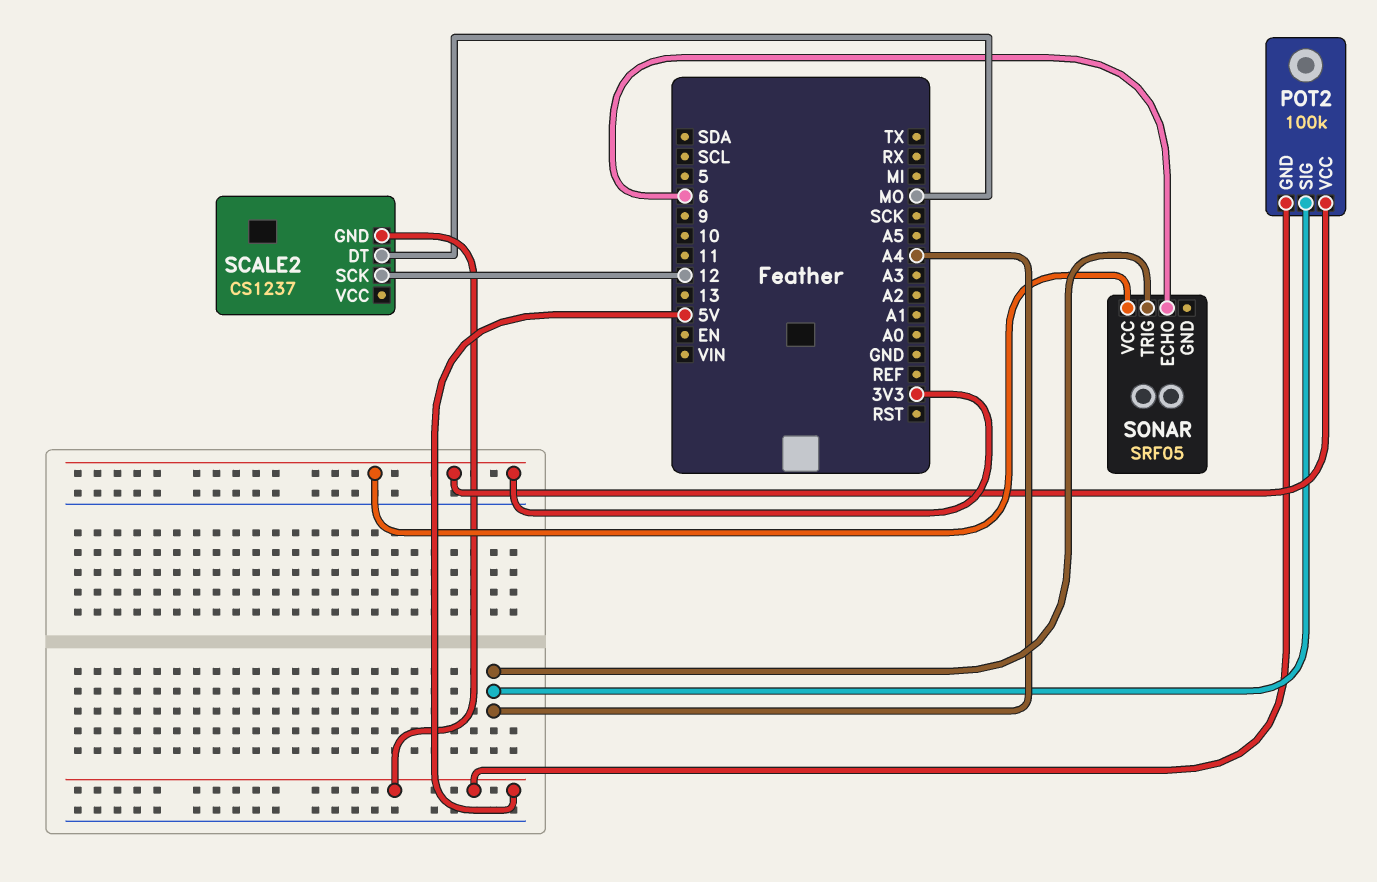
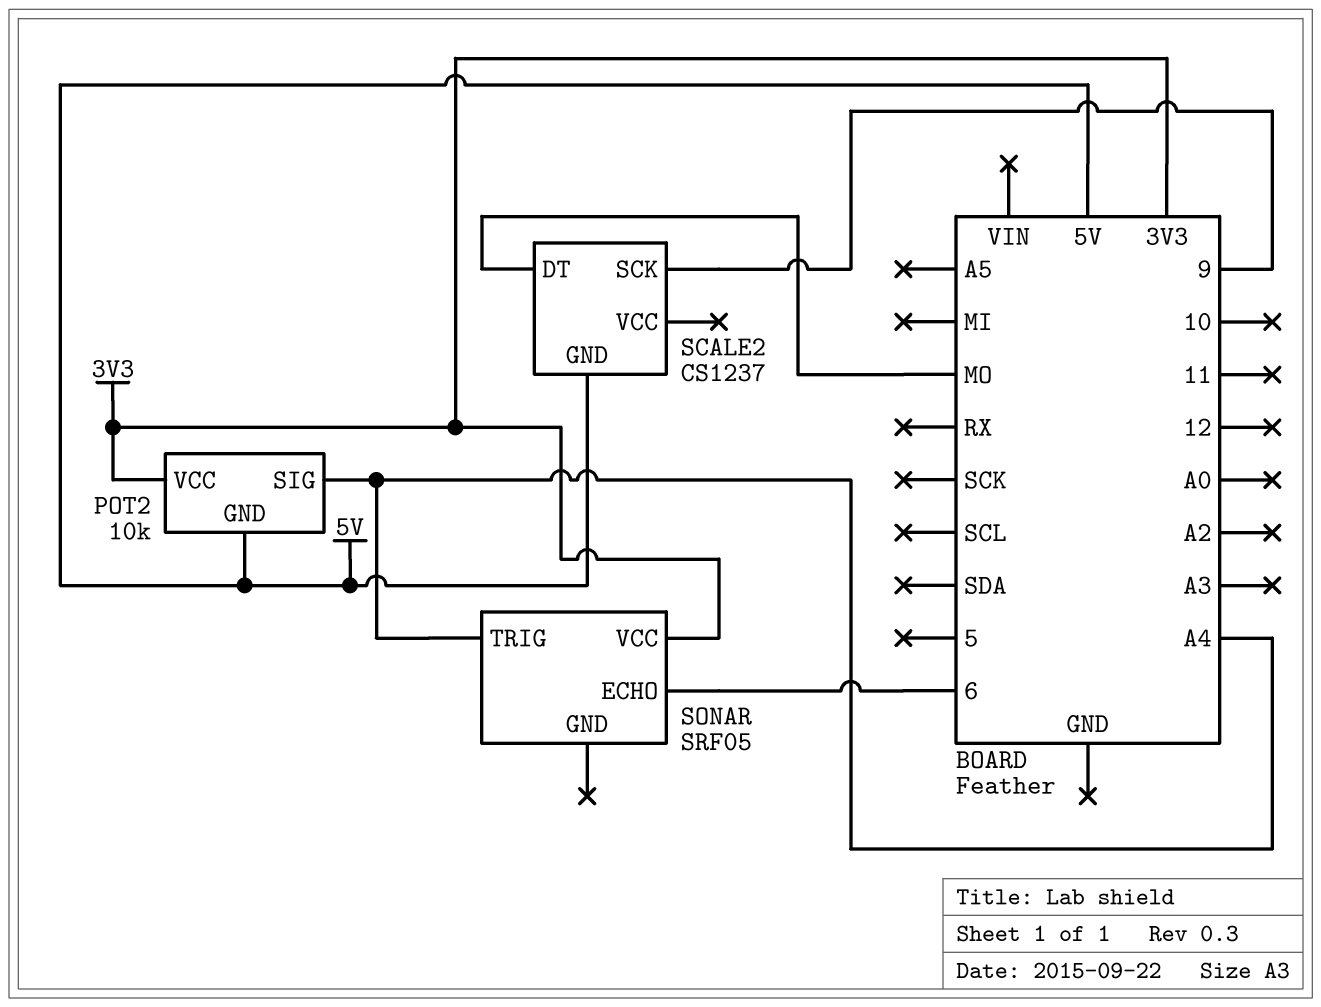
POT2: 100k -> 10k
SCALE2 pin SCK: 12 -> 9

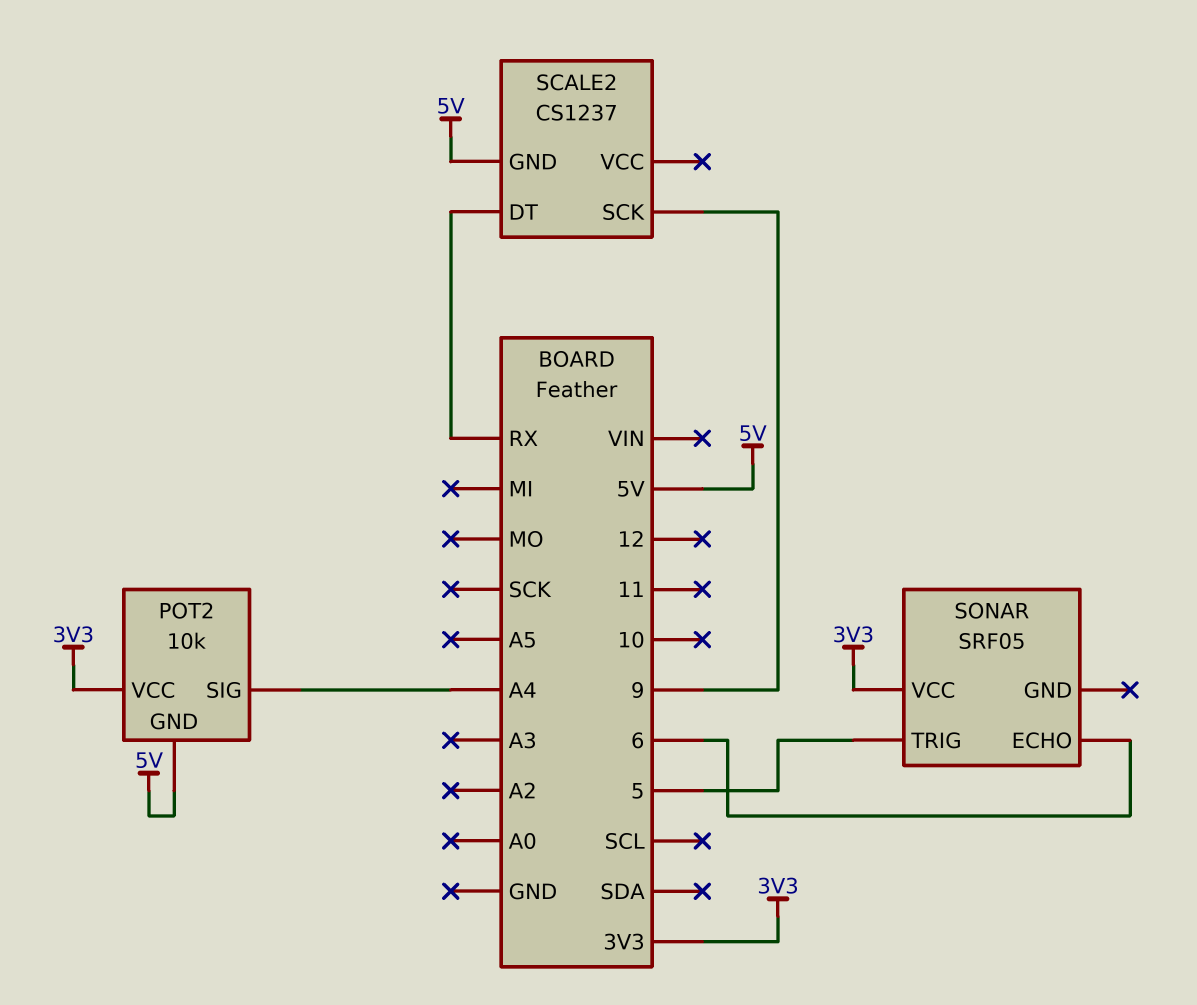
SCALE2 pin DT: MO -> RX
SONAR pin TRIG: A4 -> 5

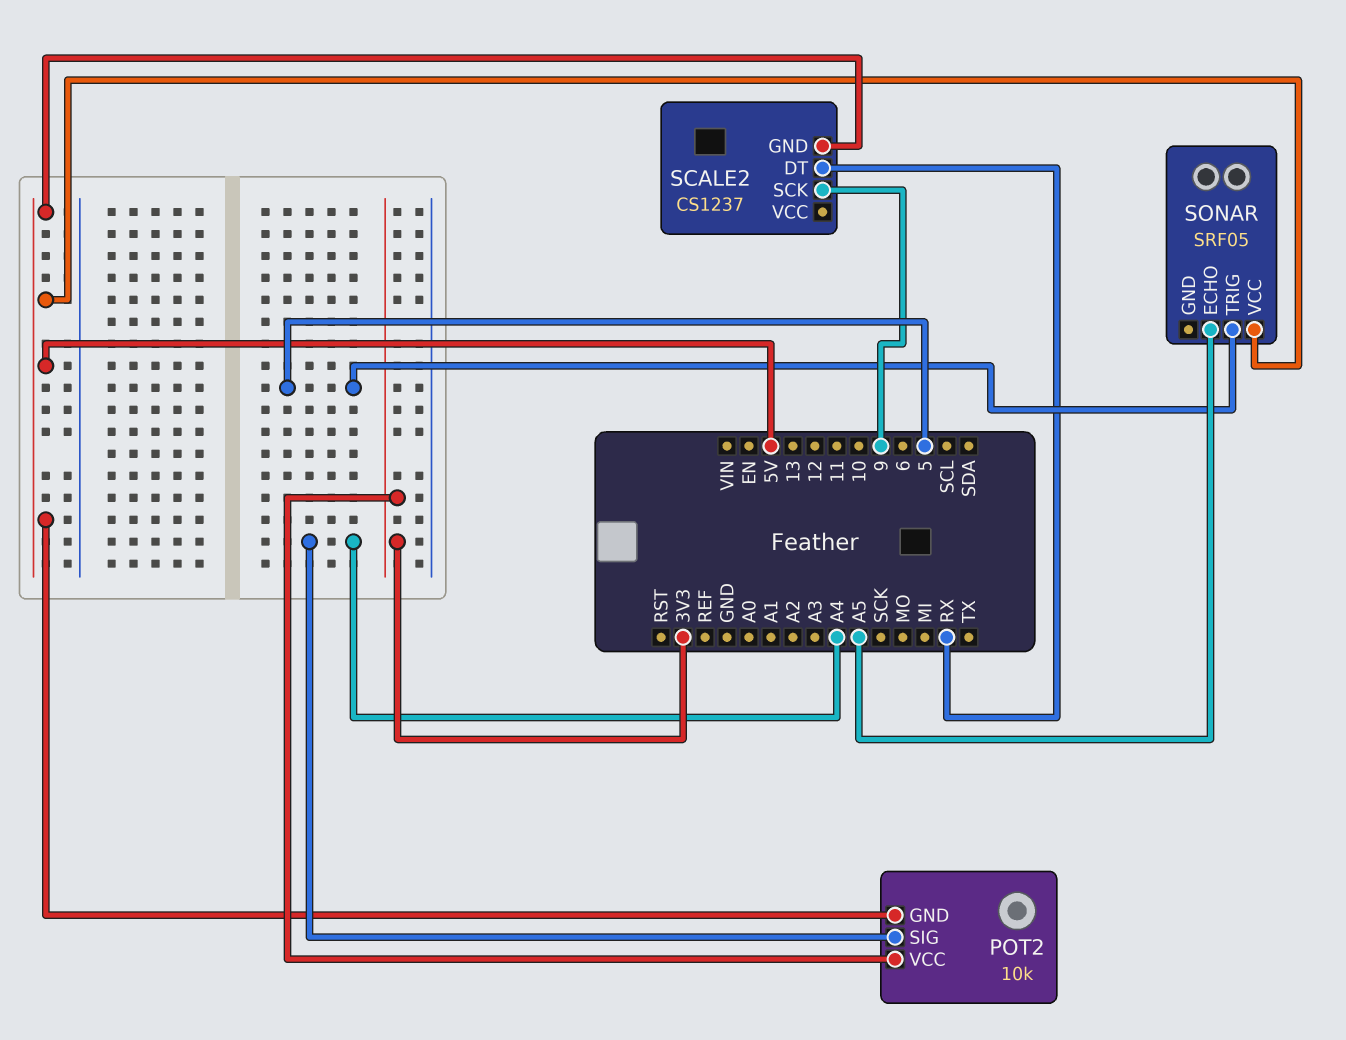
SONAR pin ECHO: 6 -> A5
SONAR pin VCC: 3V3 -> 5V

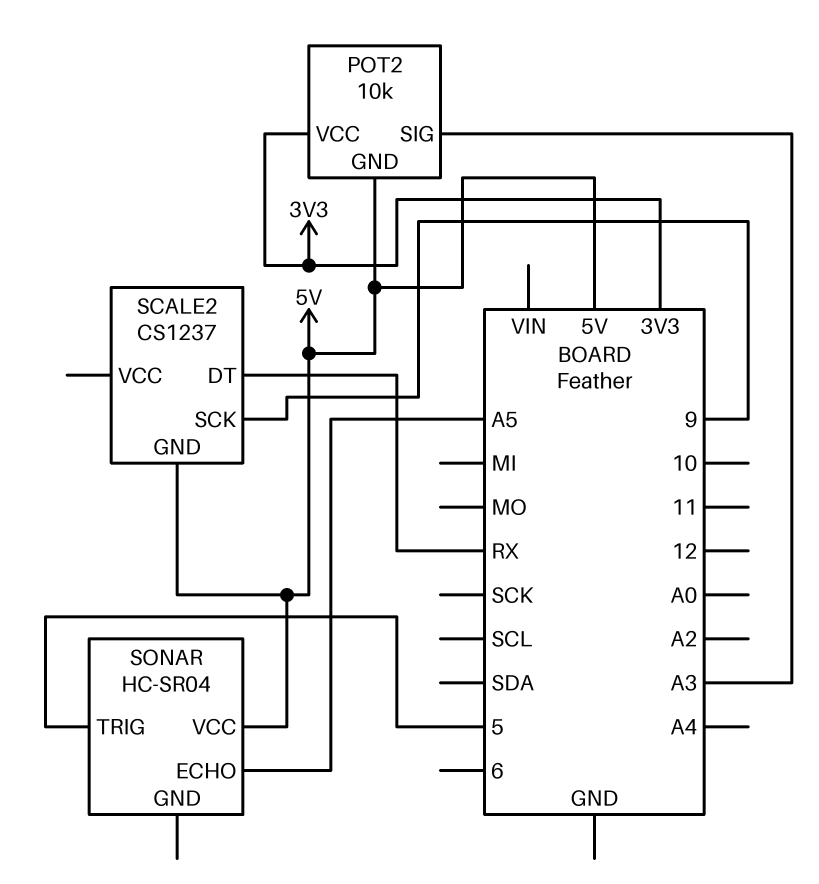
POT2 pin SIG: A4 -> A3
SONAR: SRF05 -> HC-SR04

